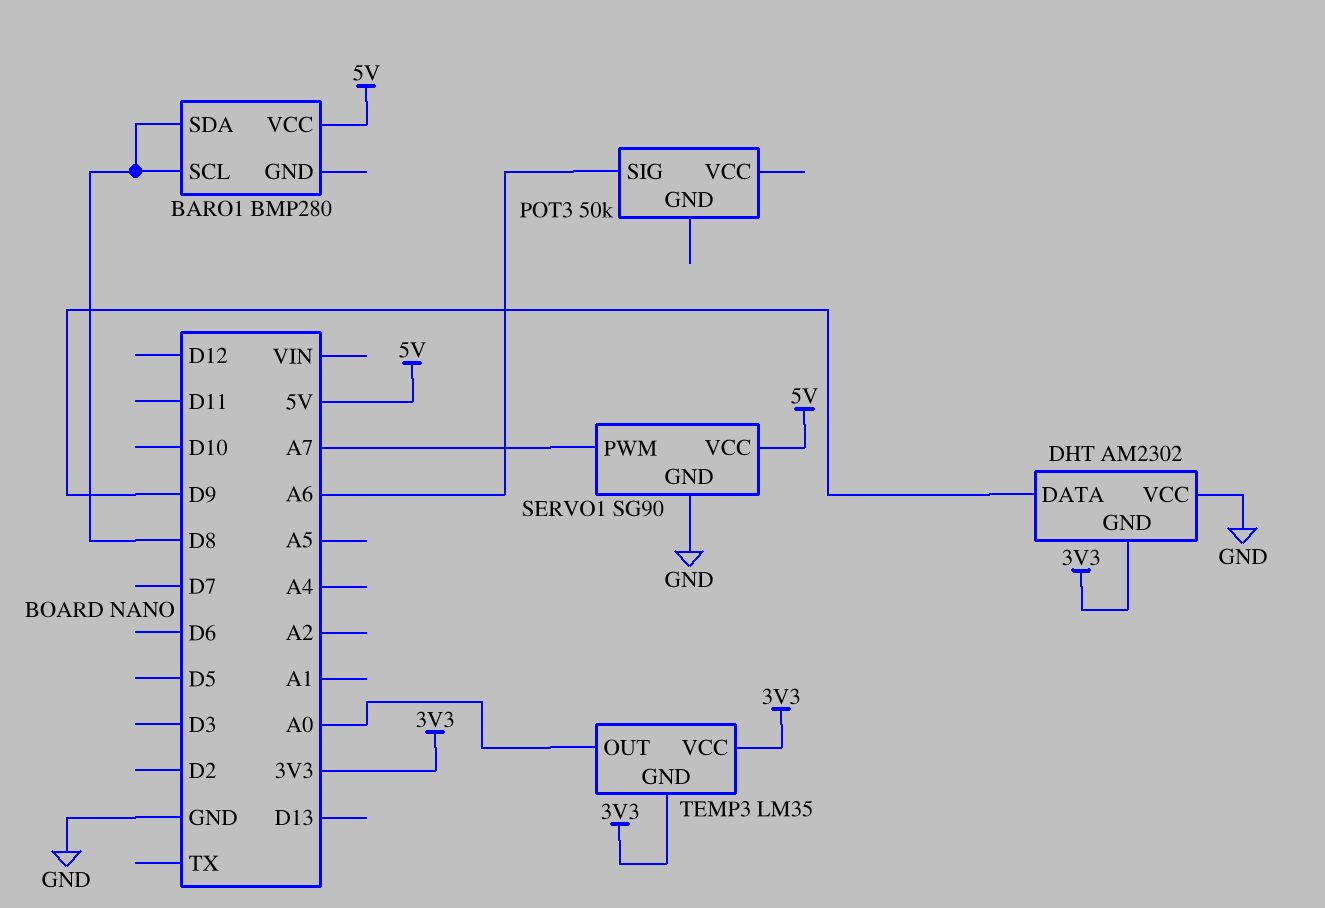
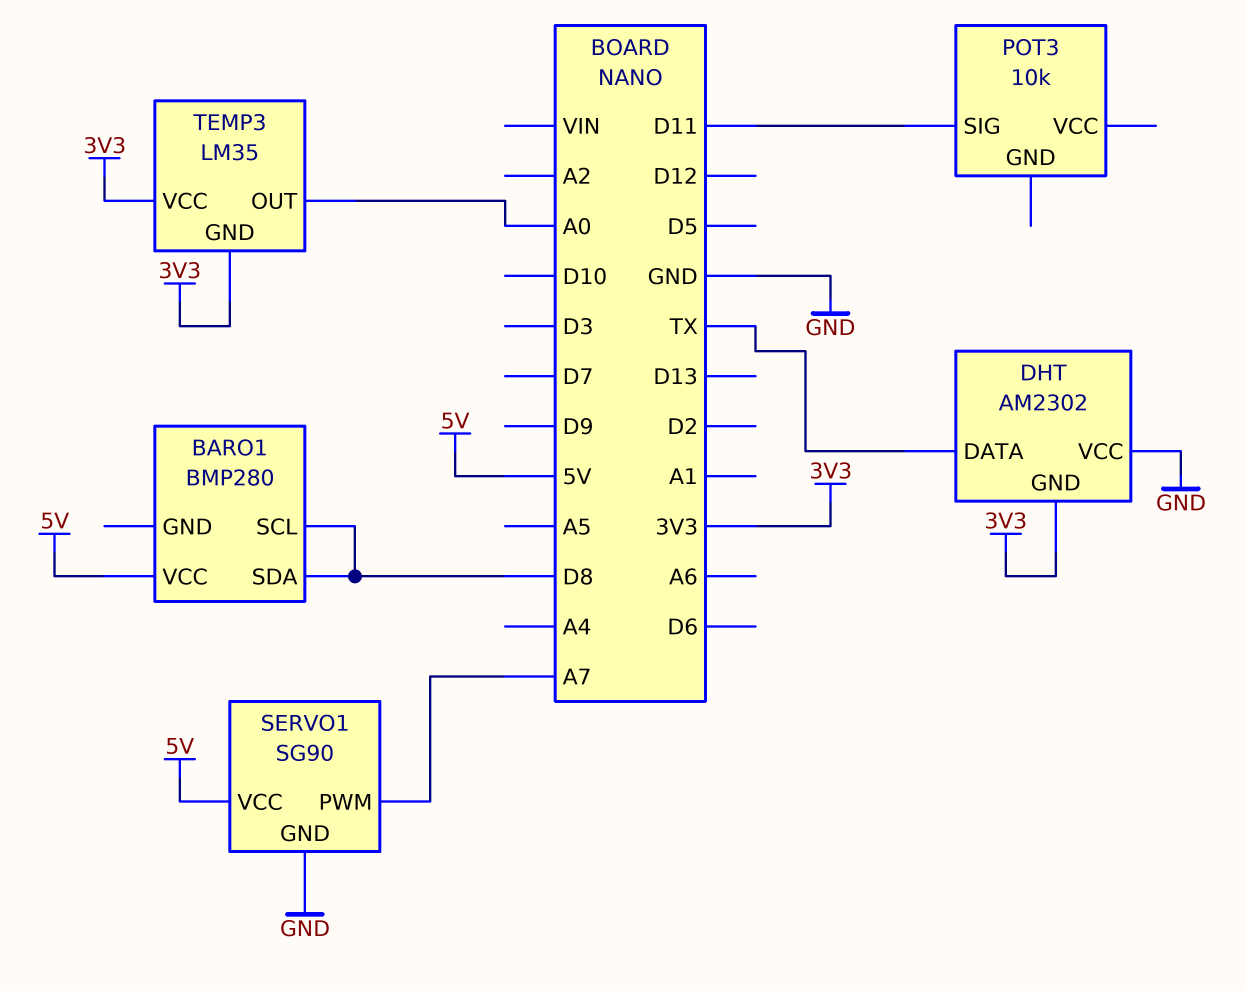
DHT pin DATA: D9 -> TX
POT3: 50k -> 10k
POT3 pin SIG: A6 -> D11

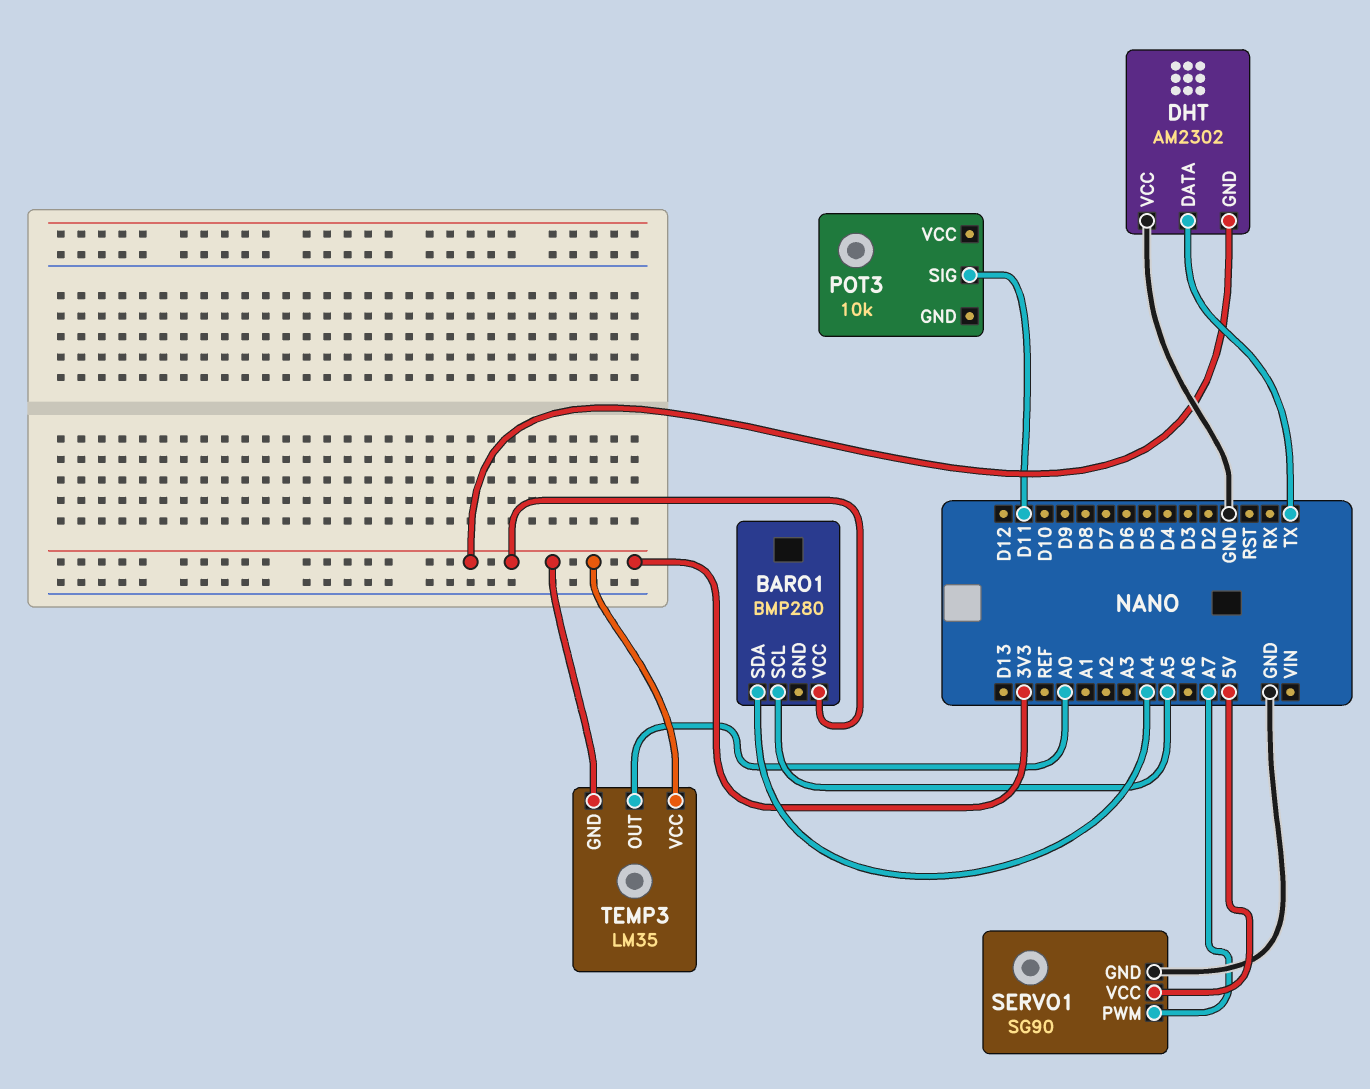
BARO1 pin SCL: D8 -> A5
BARO1 pin SDA: D8 -> A4
BARO1 pin VCC: 5V -> 3V3

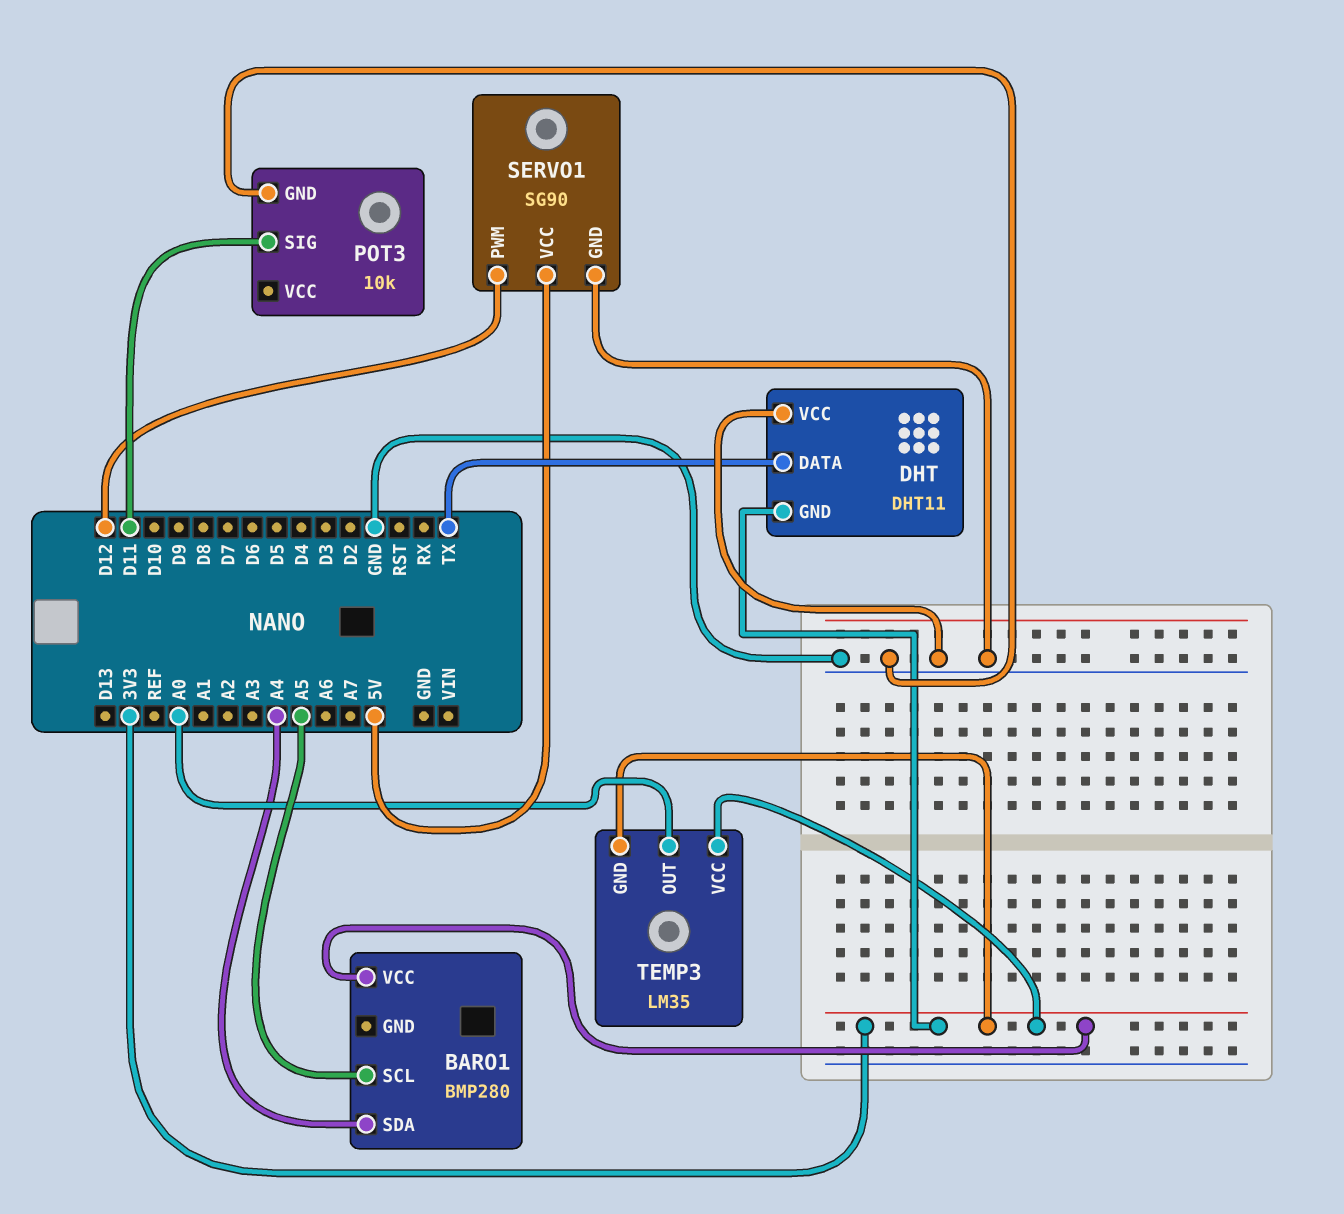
DHT: AM2302 -> DHT11
POT3 pin GND: none -> GND
SERVO1 pin PWM: A7 -> D12

